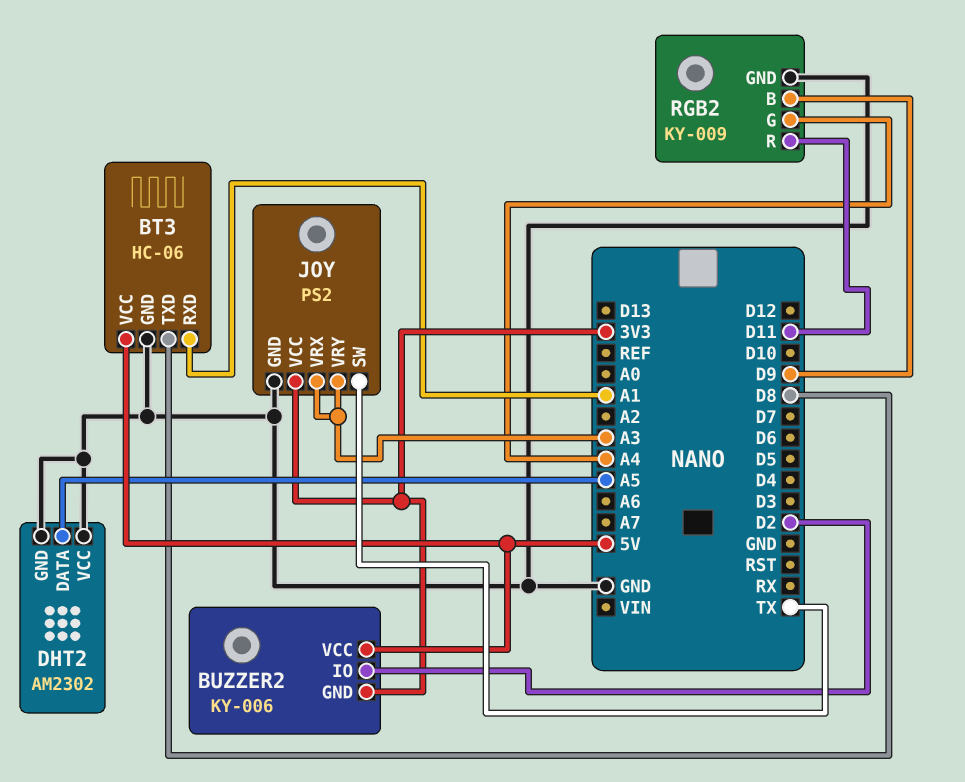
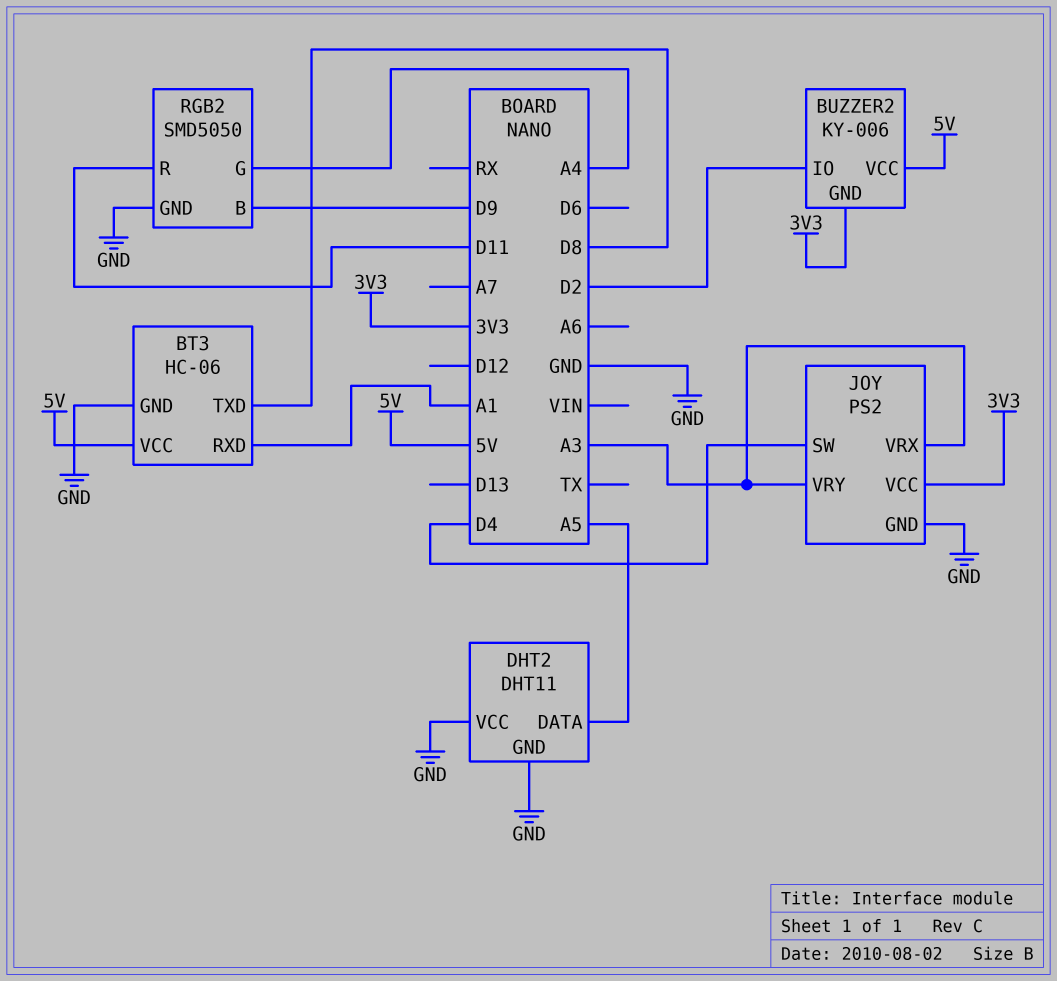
DHT2: AM2302 -> DHT11
JOY pin SW: TX -> D4
RGB2: KY-009 -> SMD5050

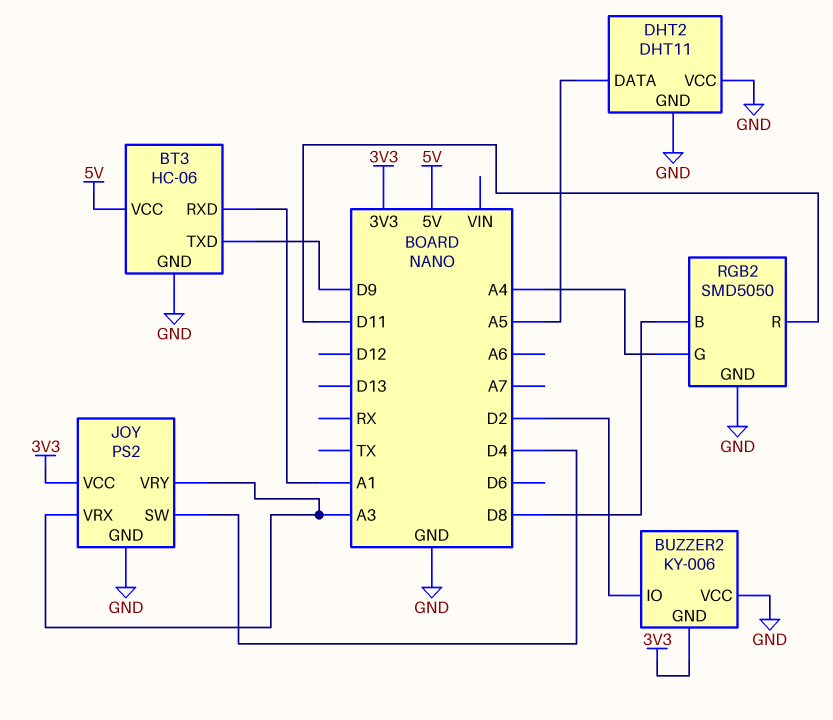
BT3 pin TXD: D8 -> D9
BUZZER2 pin VCC: 5V -> GND
RGB2 pin B: D9 -> D8

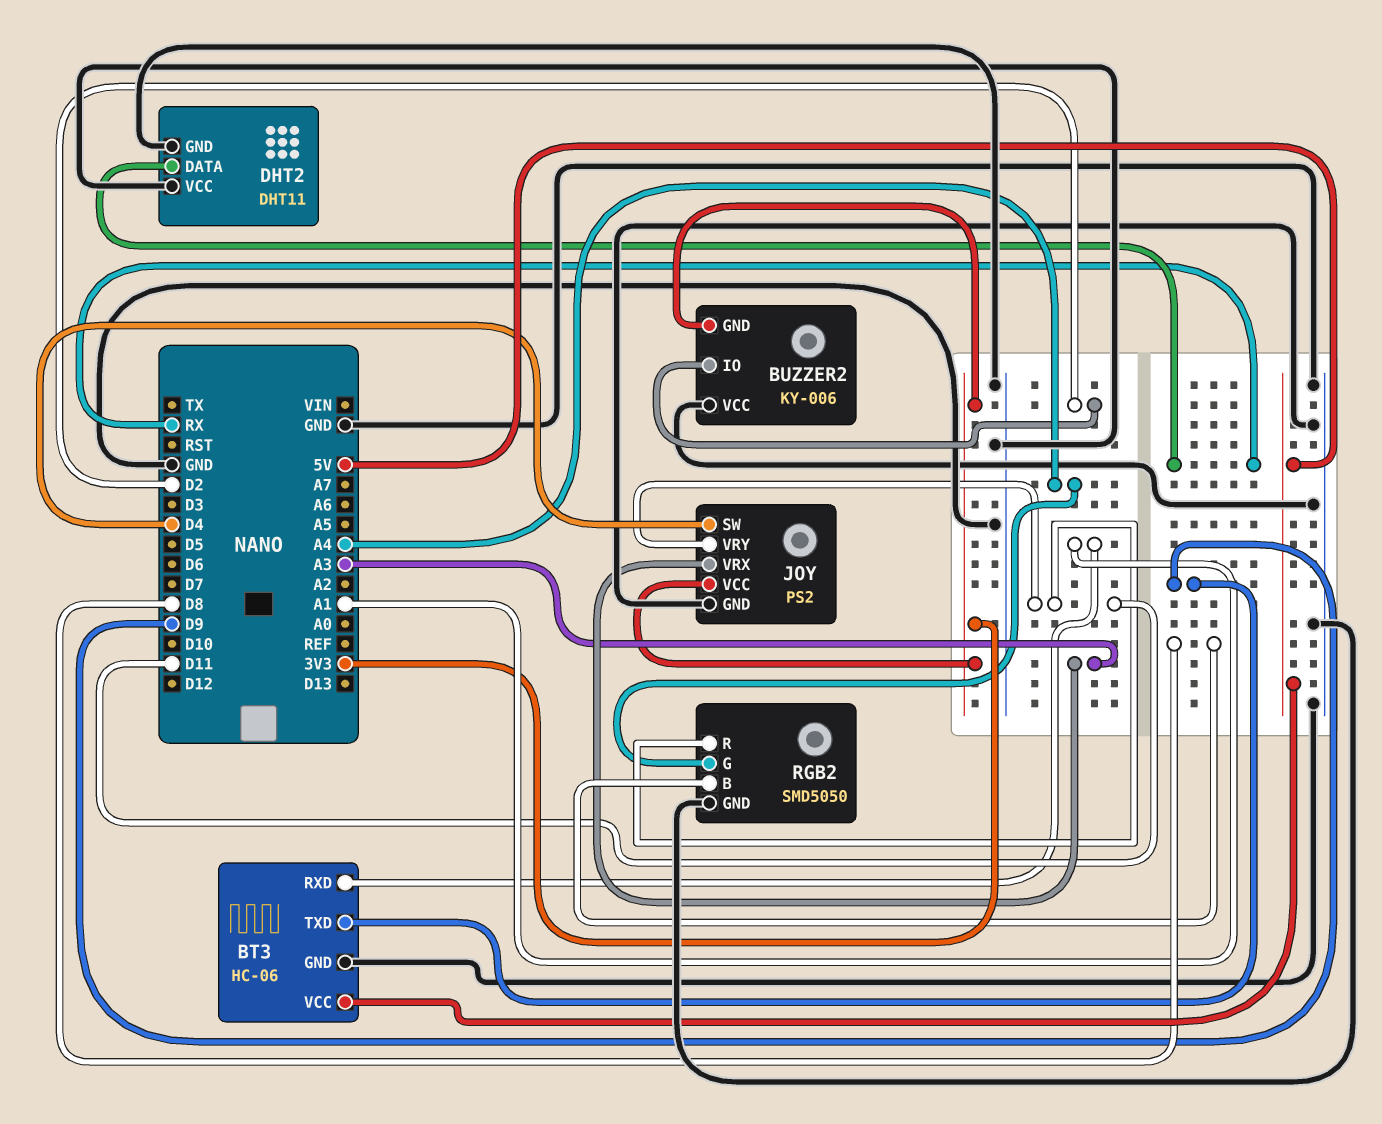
DHT2 pin DATA: A5 -> RX
JOY pin VRY: A3 -> D11

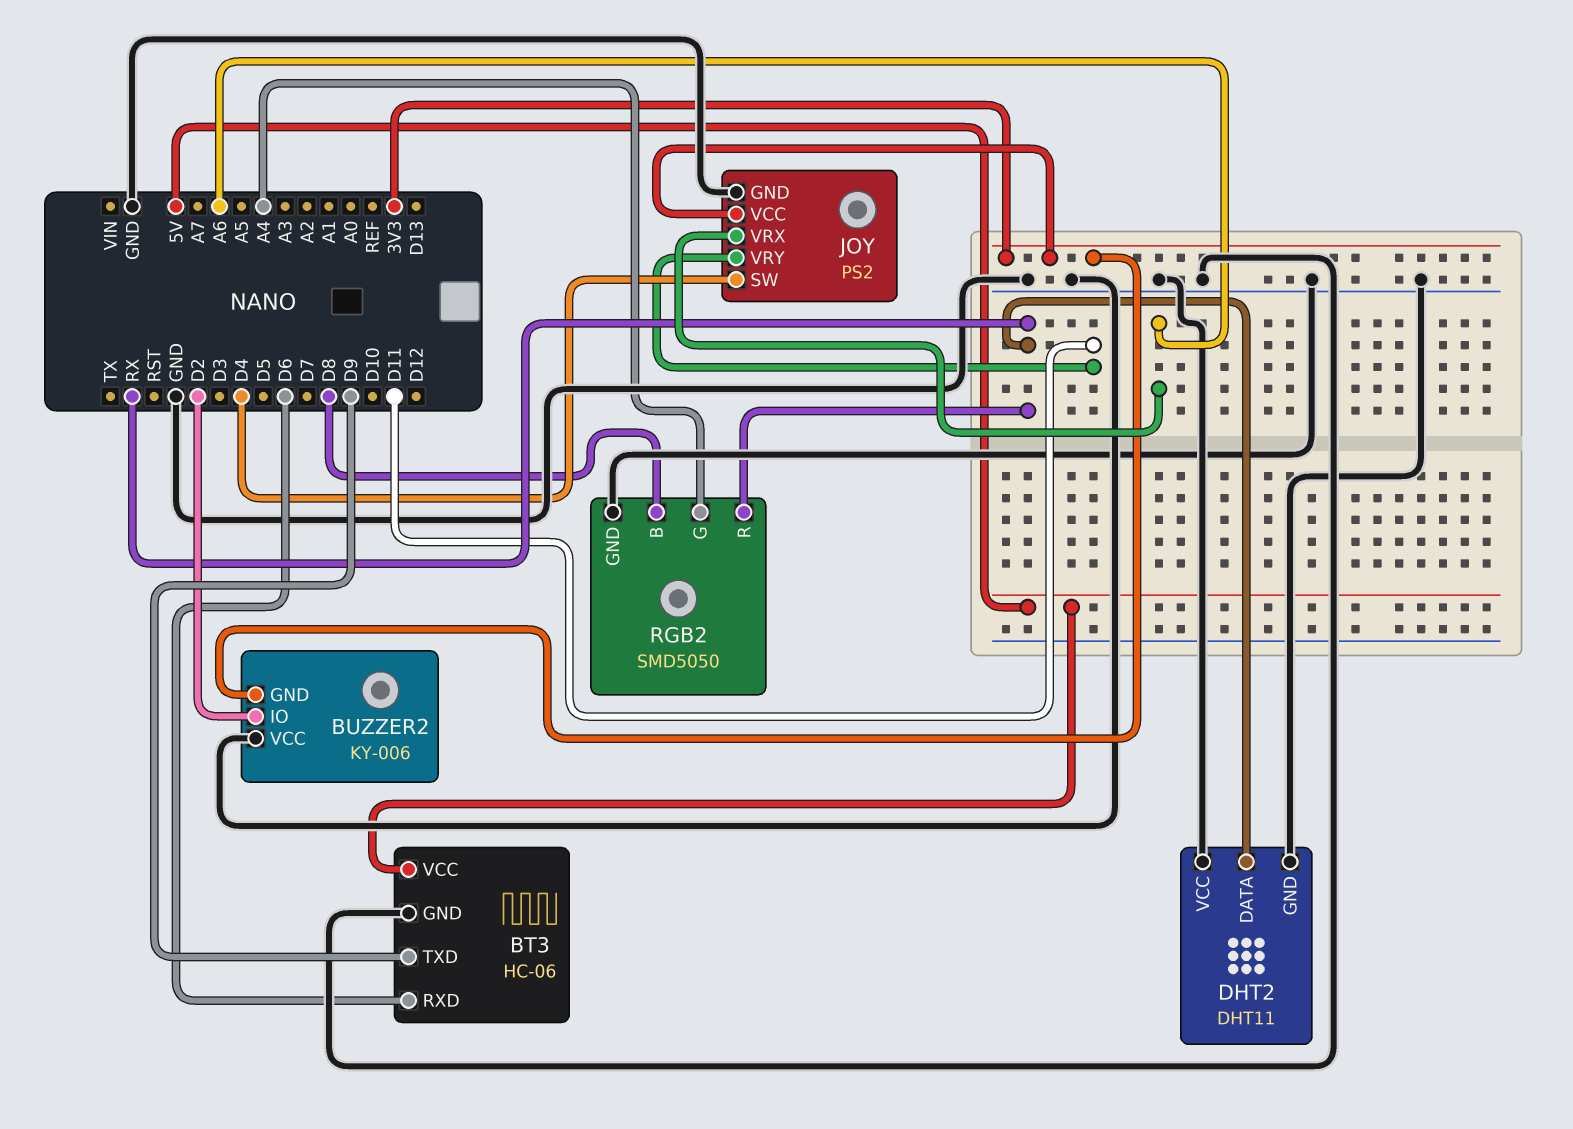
BT3 pin RXD: A1 -> D6
JOY pin VRX: A3 -> A6
RGB2 pin R: D11 -> RX

